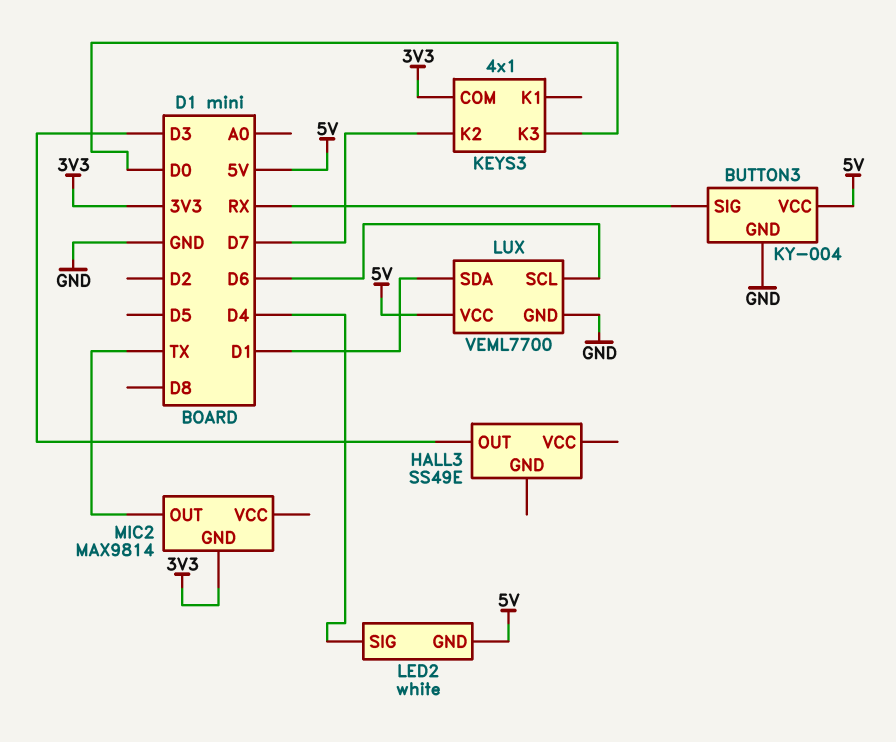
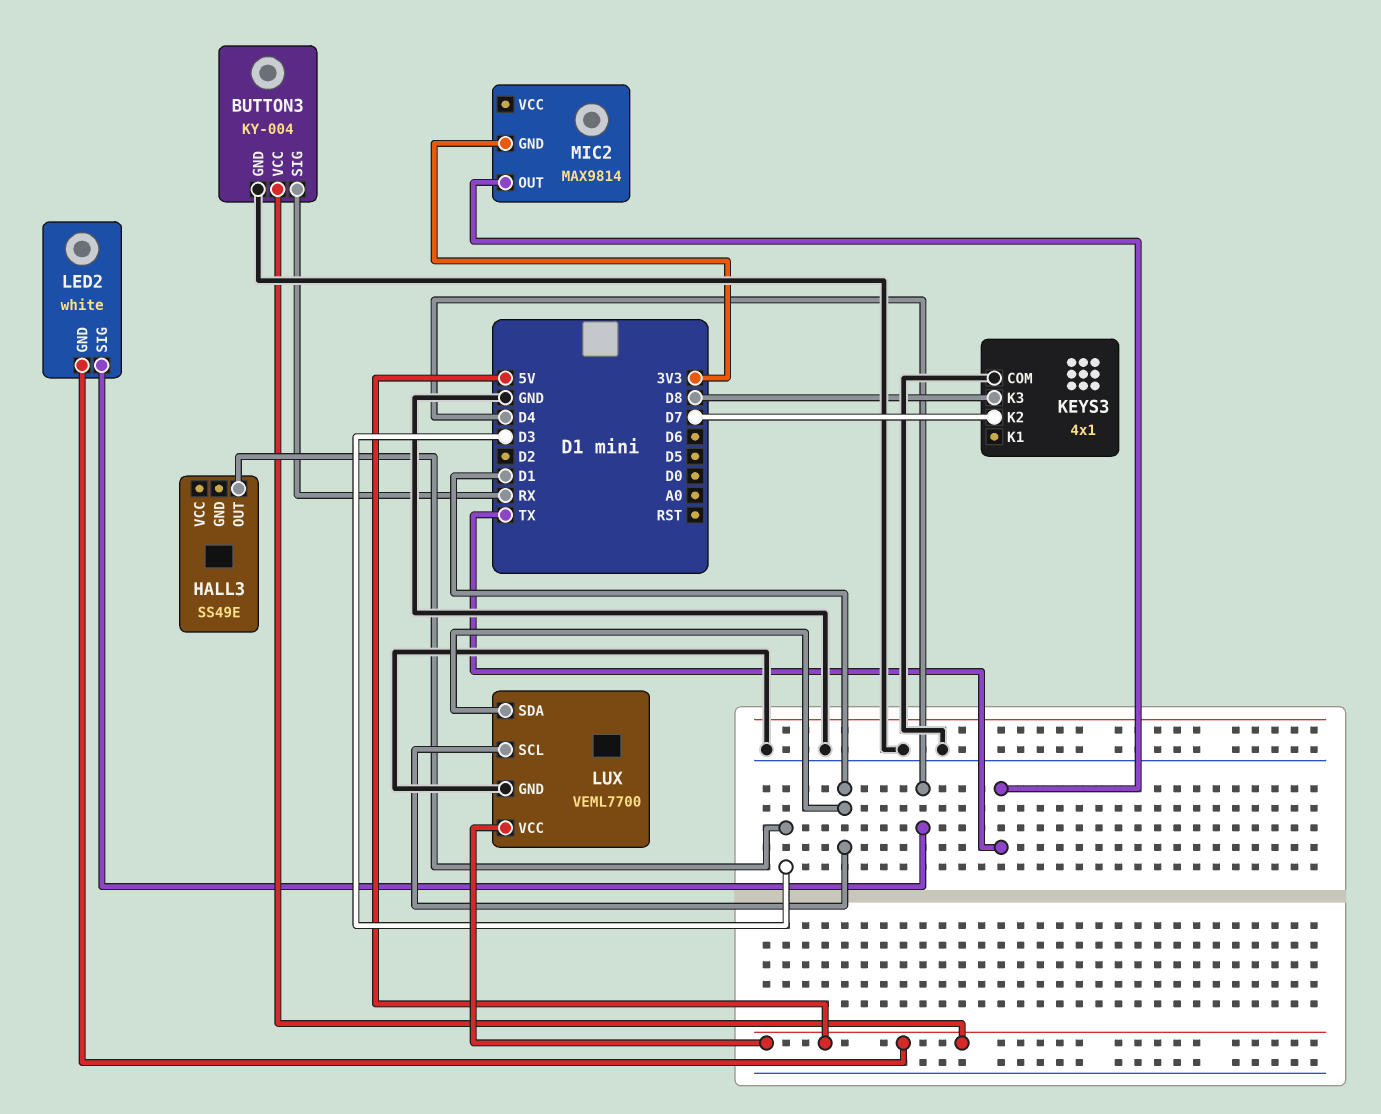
KEYS3 pin COM: 3V3 -> GND
KEYS3 pin K3: D0 -> D8
LUX pin SCL: D6 -> D1

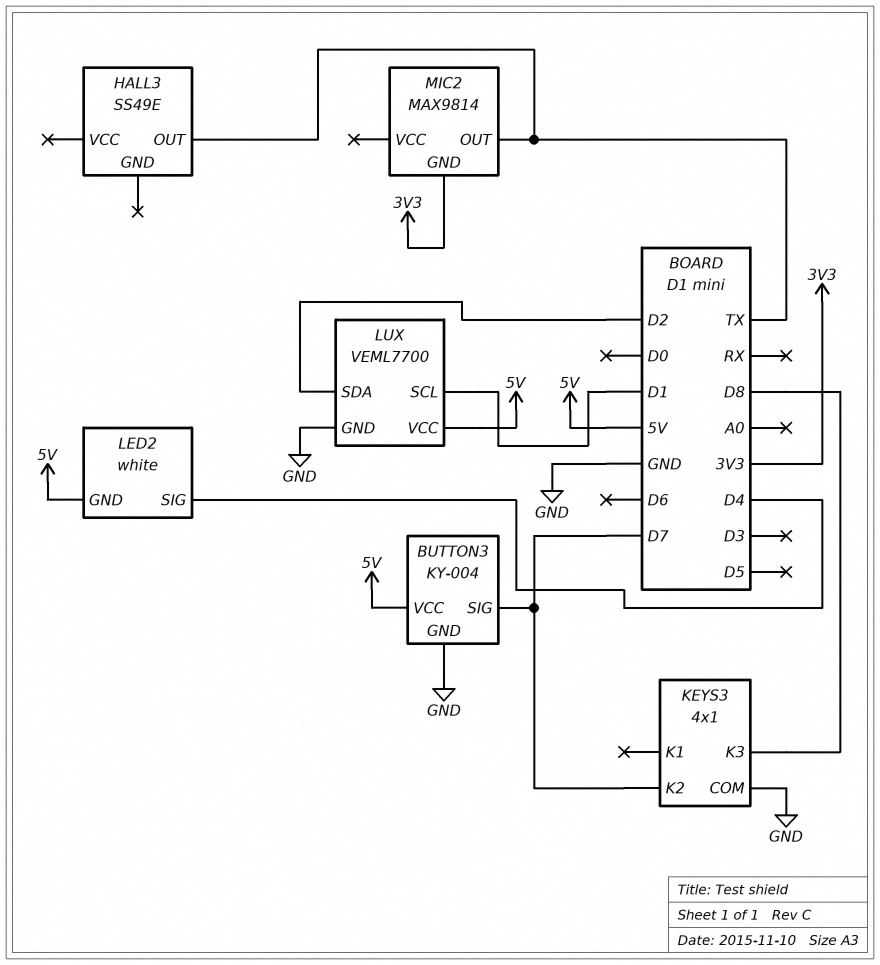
BUTTON3 pin SIG: RX -> D7
HALL3 pin OUT: D3 -> TX
LUX pin SDA: D1 -> D2

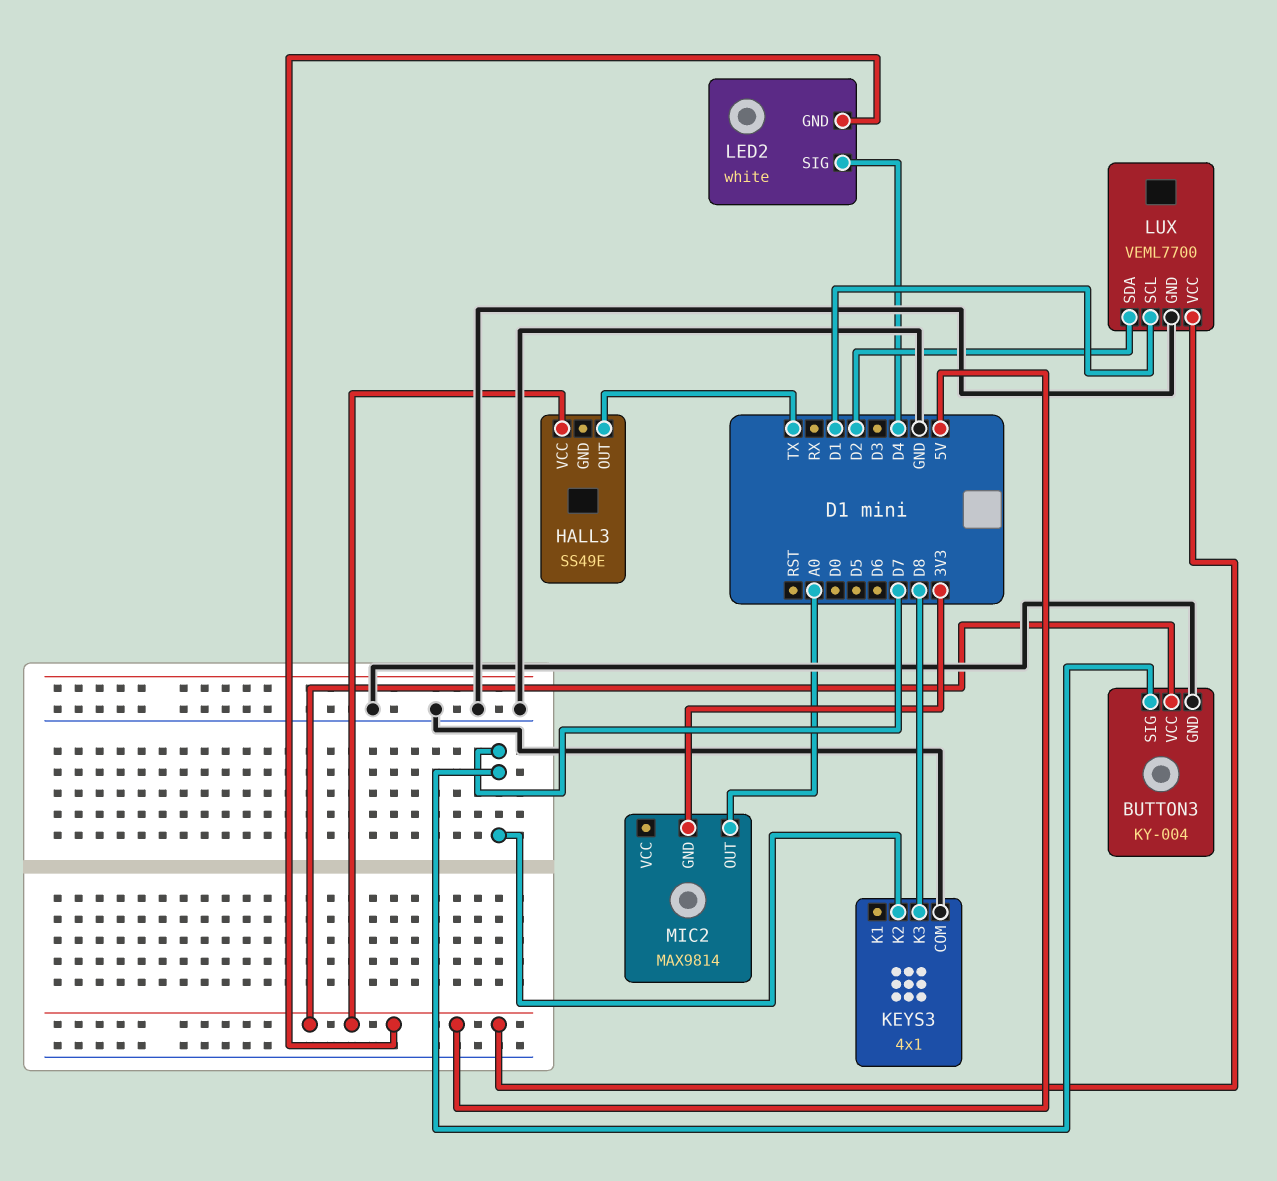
HALL3 pin VCC: none -> 5V
MIC2 pin OUT: TX -> A0

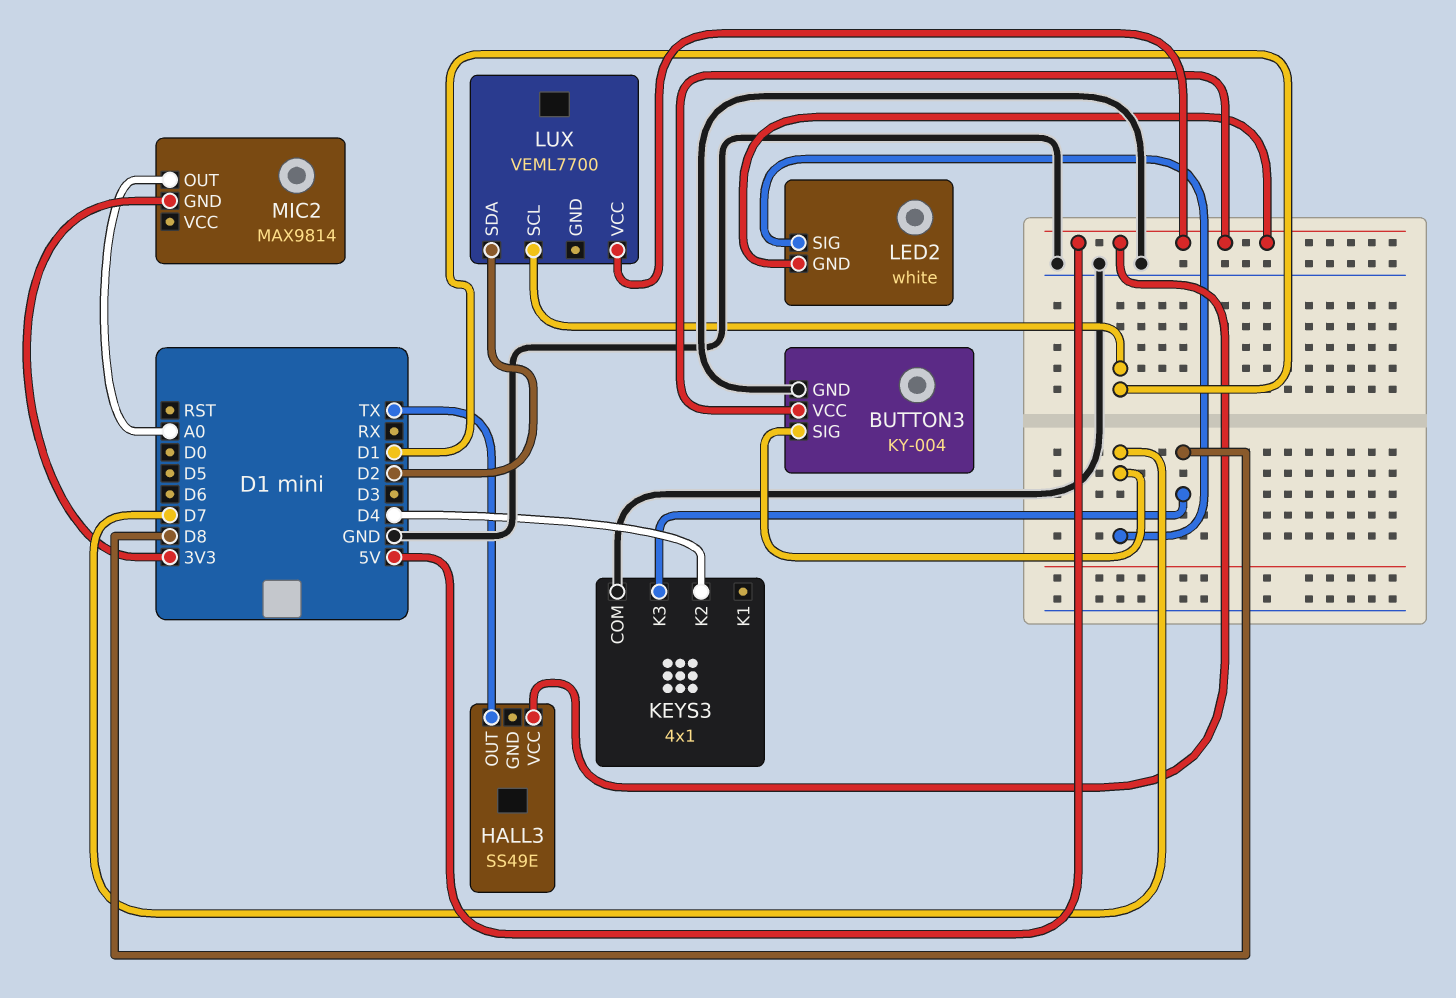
KEYS3 pin K2: D7 -> D4
LED2 pin SIG: D4 -> D7
LUX pin GND: GND -> none

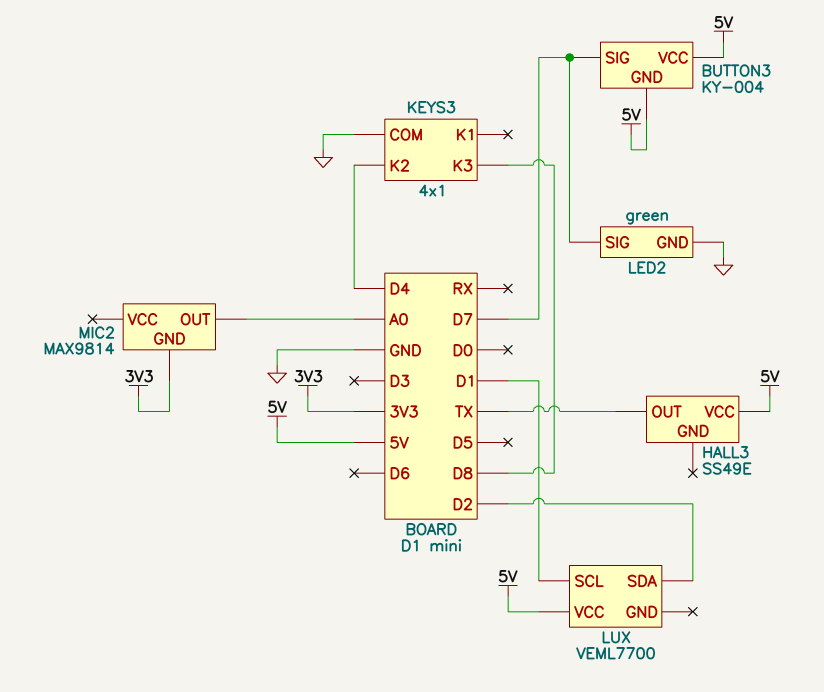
BUTTON3 pin GND: GND -> 5V
LED2: white -> green
LED2 pin GND: 5V -> GND

